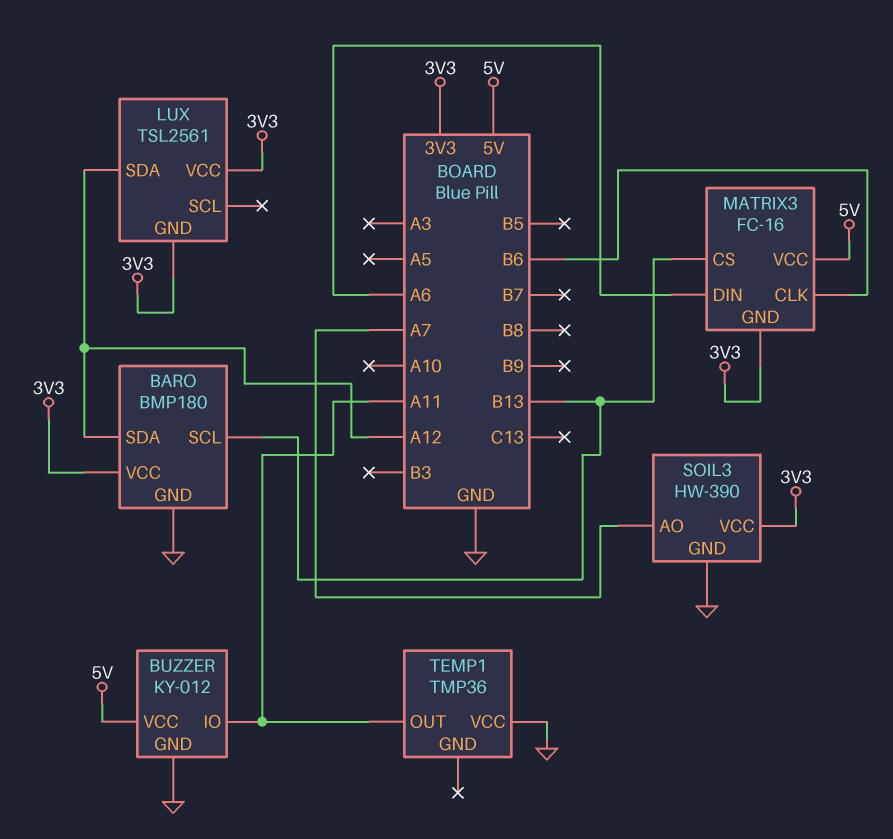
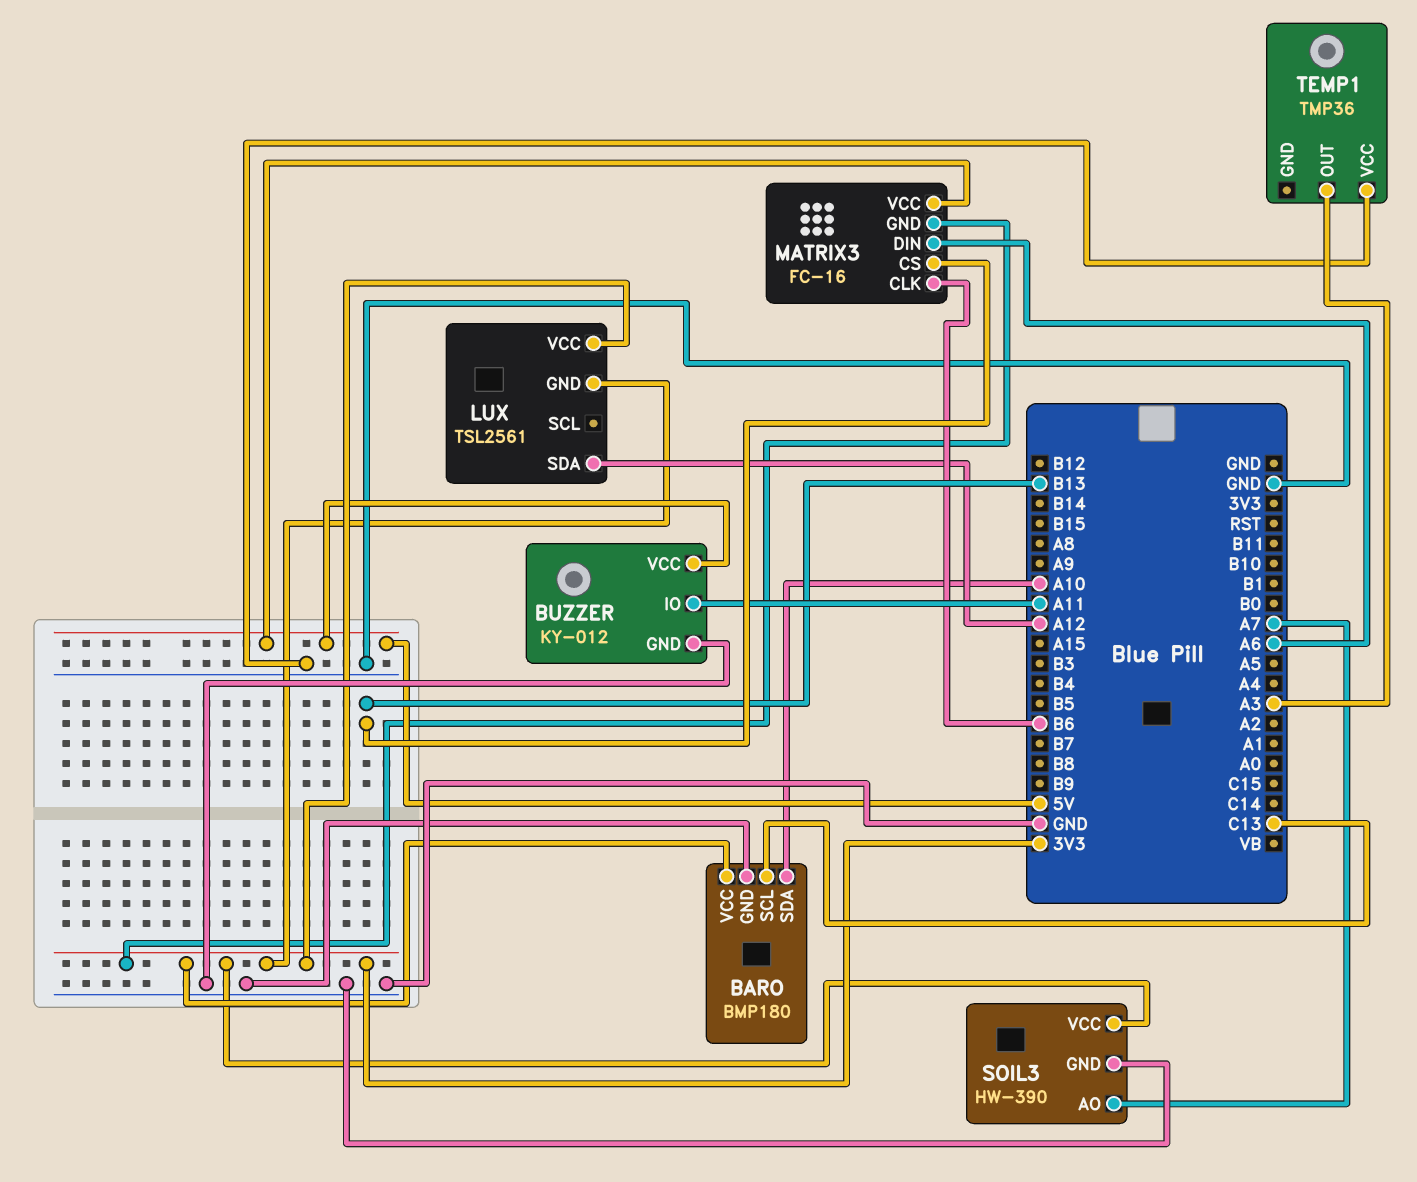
BARO pin SCL: B13 -> C13
BARO pin SDA: A12 -> A10
TEMP1 pin OUT: A11 -> A3

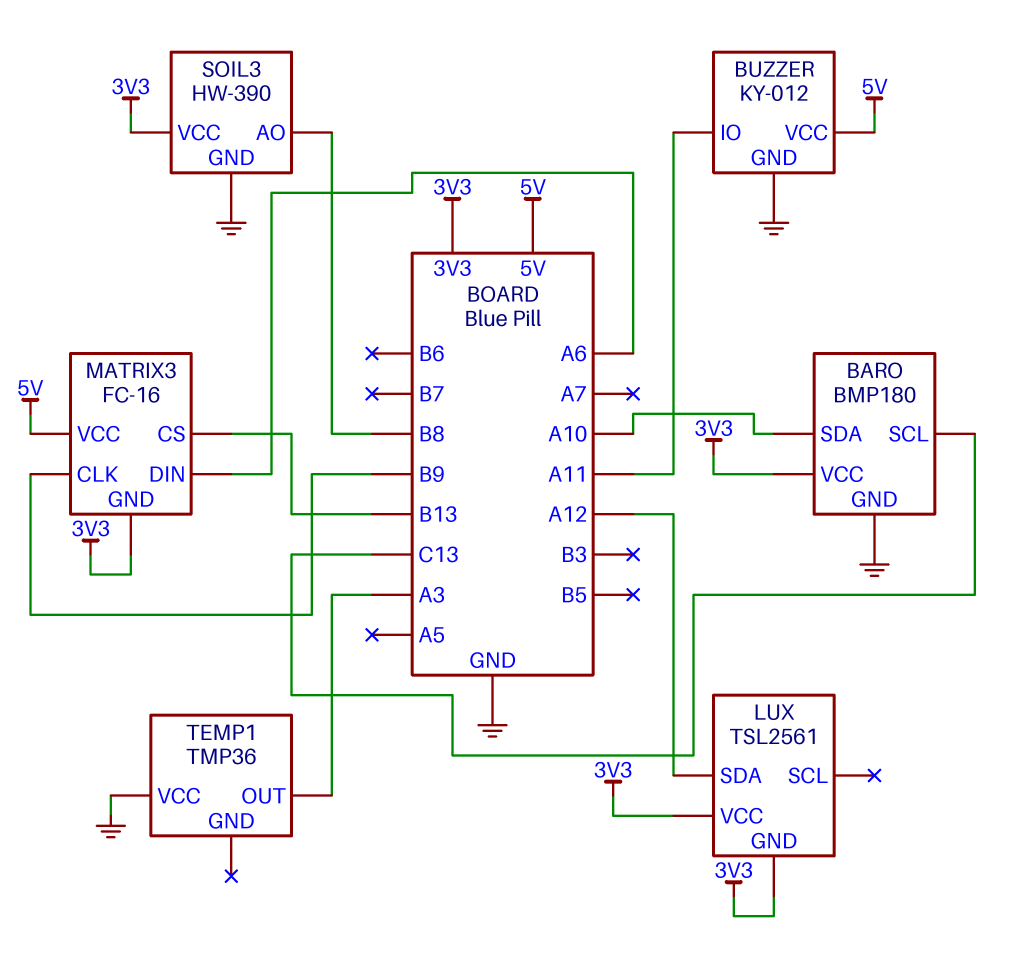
MATRIX3 pin CLK: B6 -> B9
SOIL3 pin AO: A7 -> B8

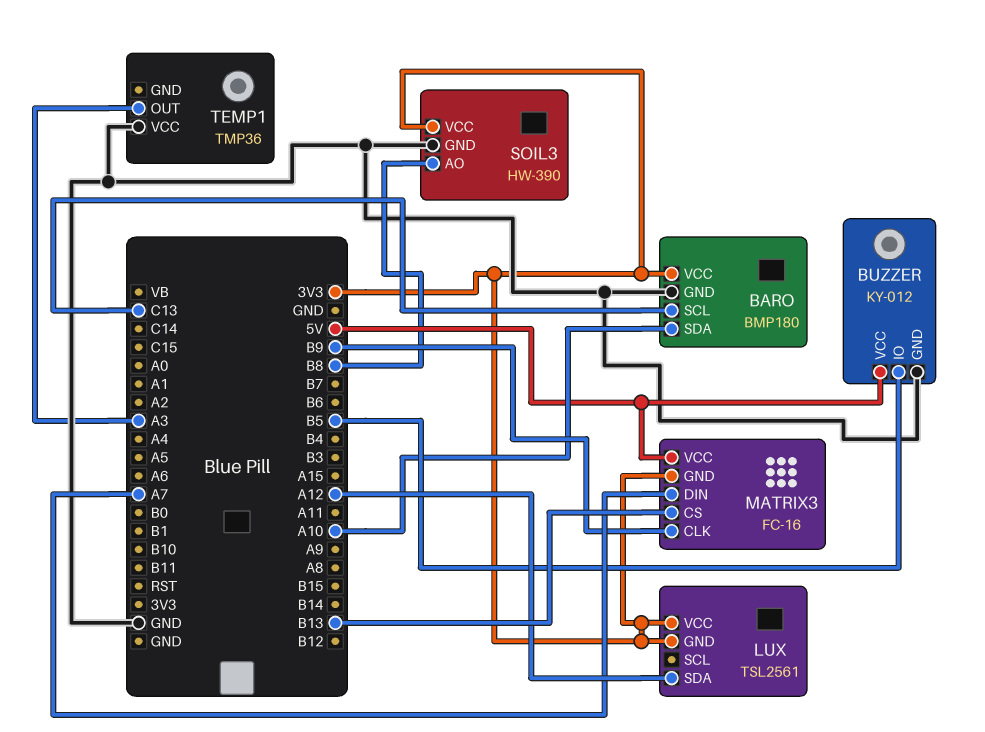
BUZZER pin IO: A11 -> B5
MATRIX3 pin DIN: A6 -> A7

